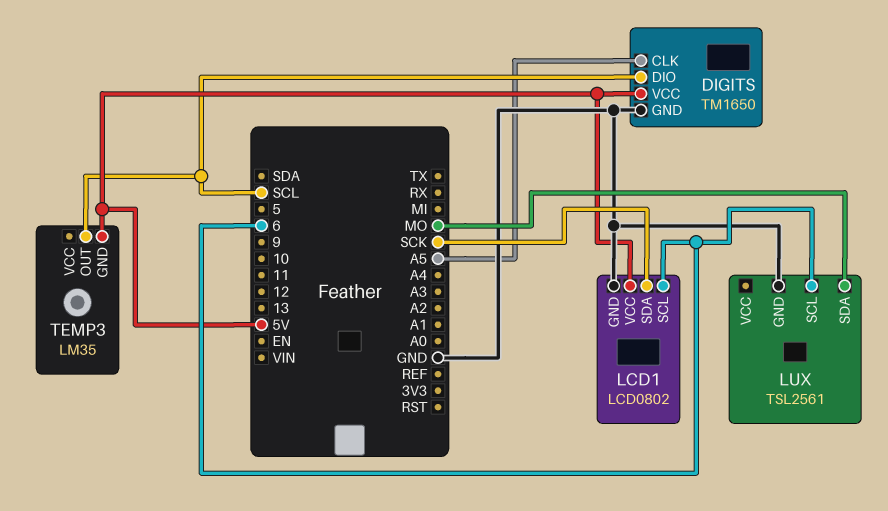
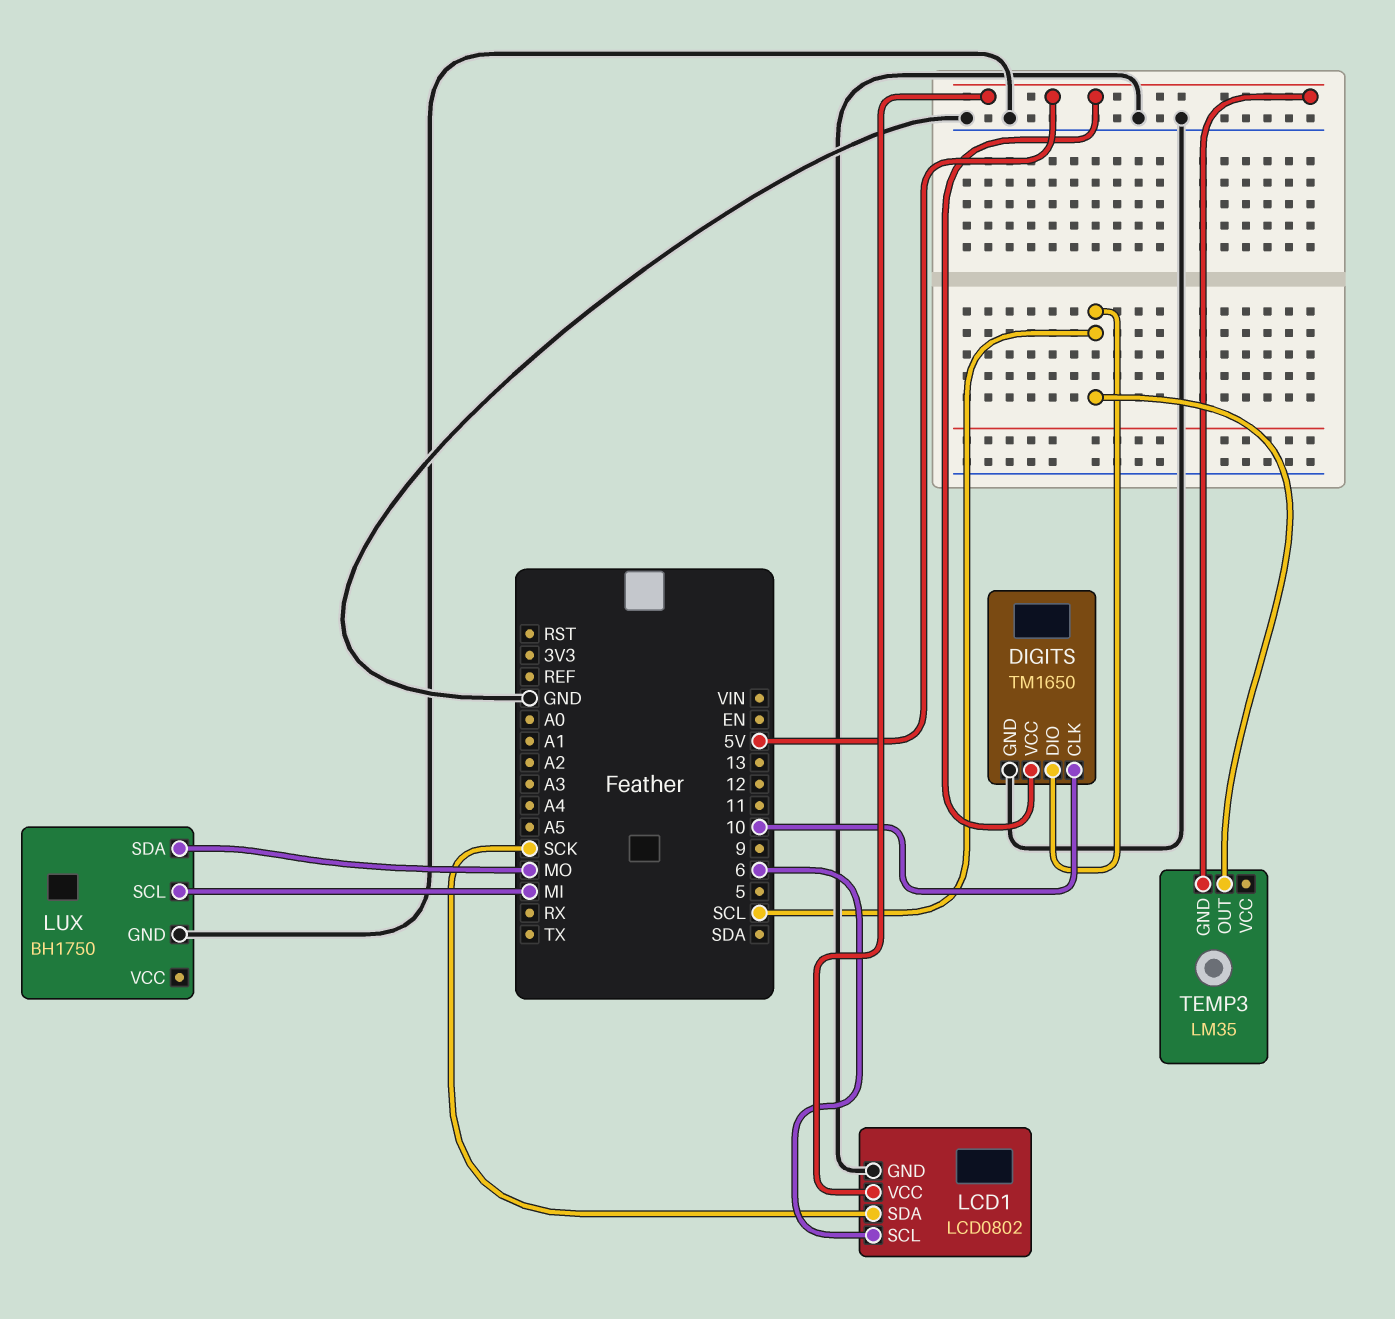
DIGITS pin CLK: A5 -> 10
LUX: TSL2561 -> BH1750
LUX pin SCL: 6 -> MI

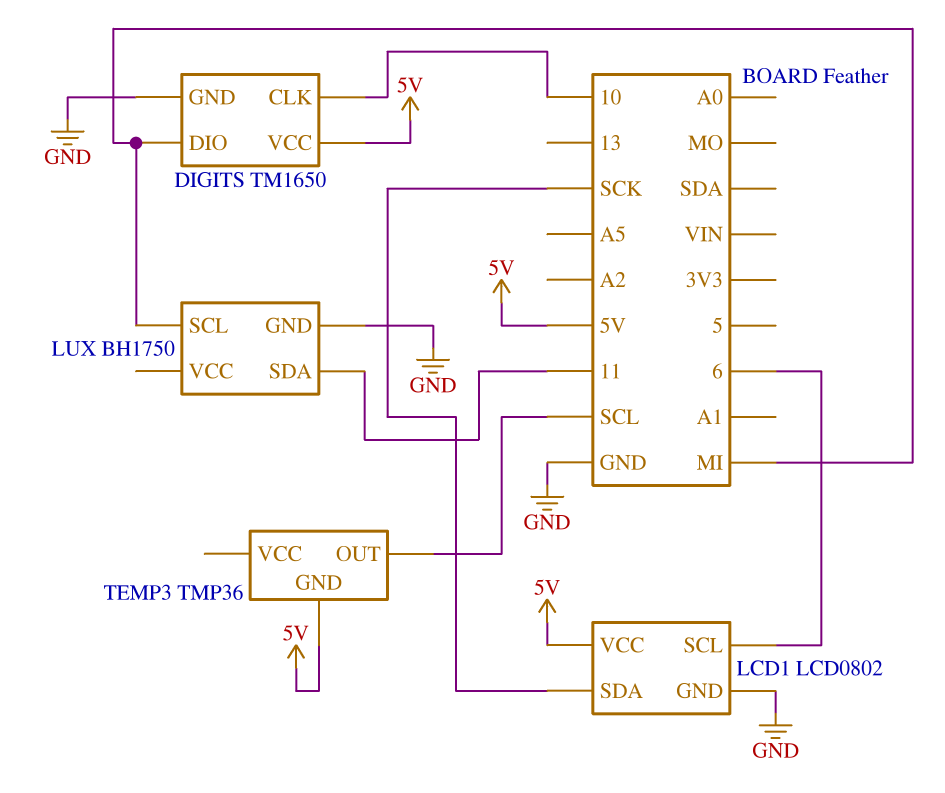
DIGITS pin DIO: SCL -> MI
LUX pin SDA: MO -> 11
TEMP3: LM35 -> TMP36

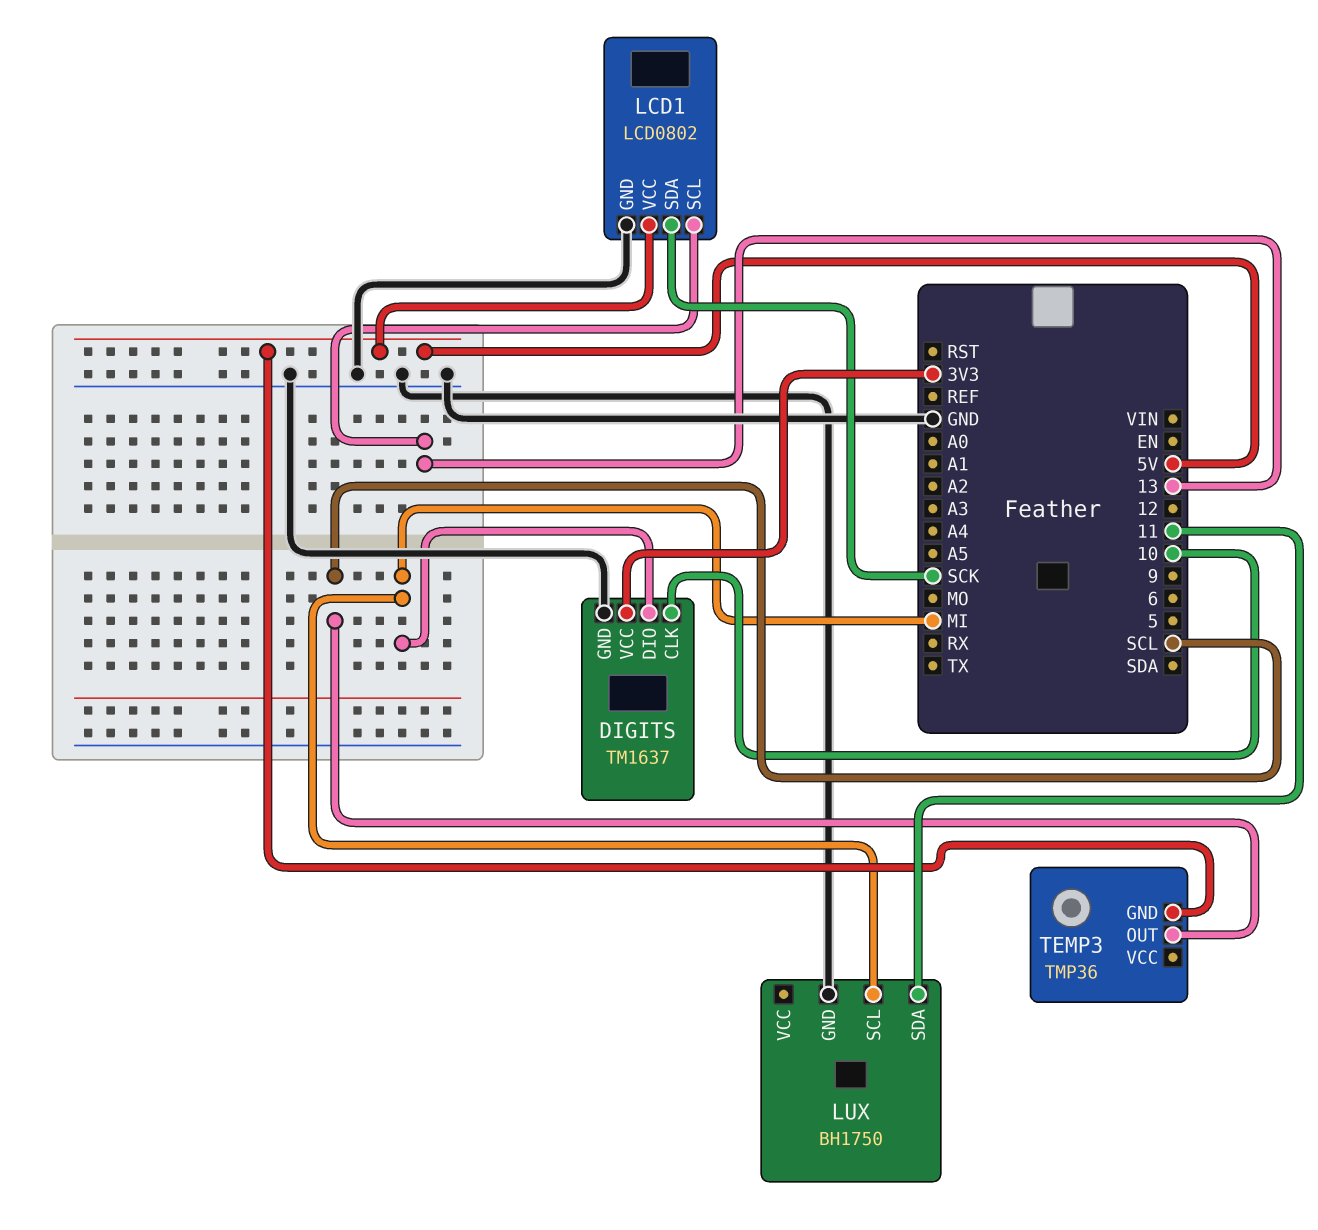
DIGITS: TM1650 -> TM1637
DIGITS pin VCC: 5V -> 3V3
LCD1 pin SCL: 6 -> 13

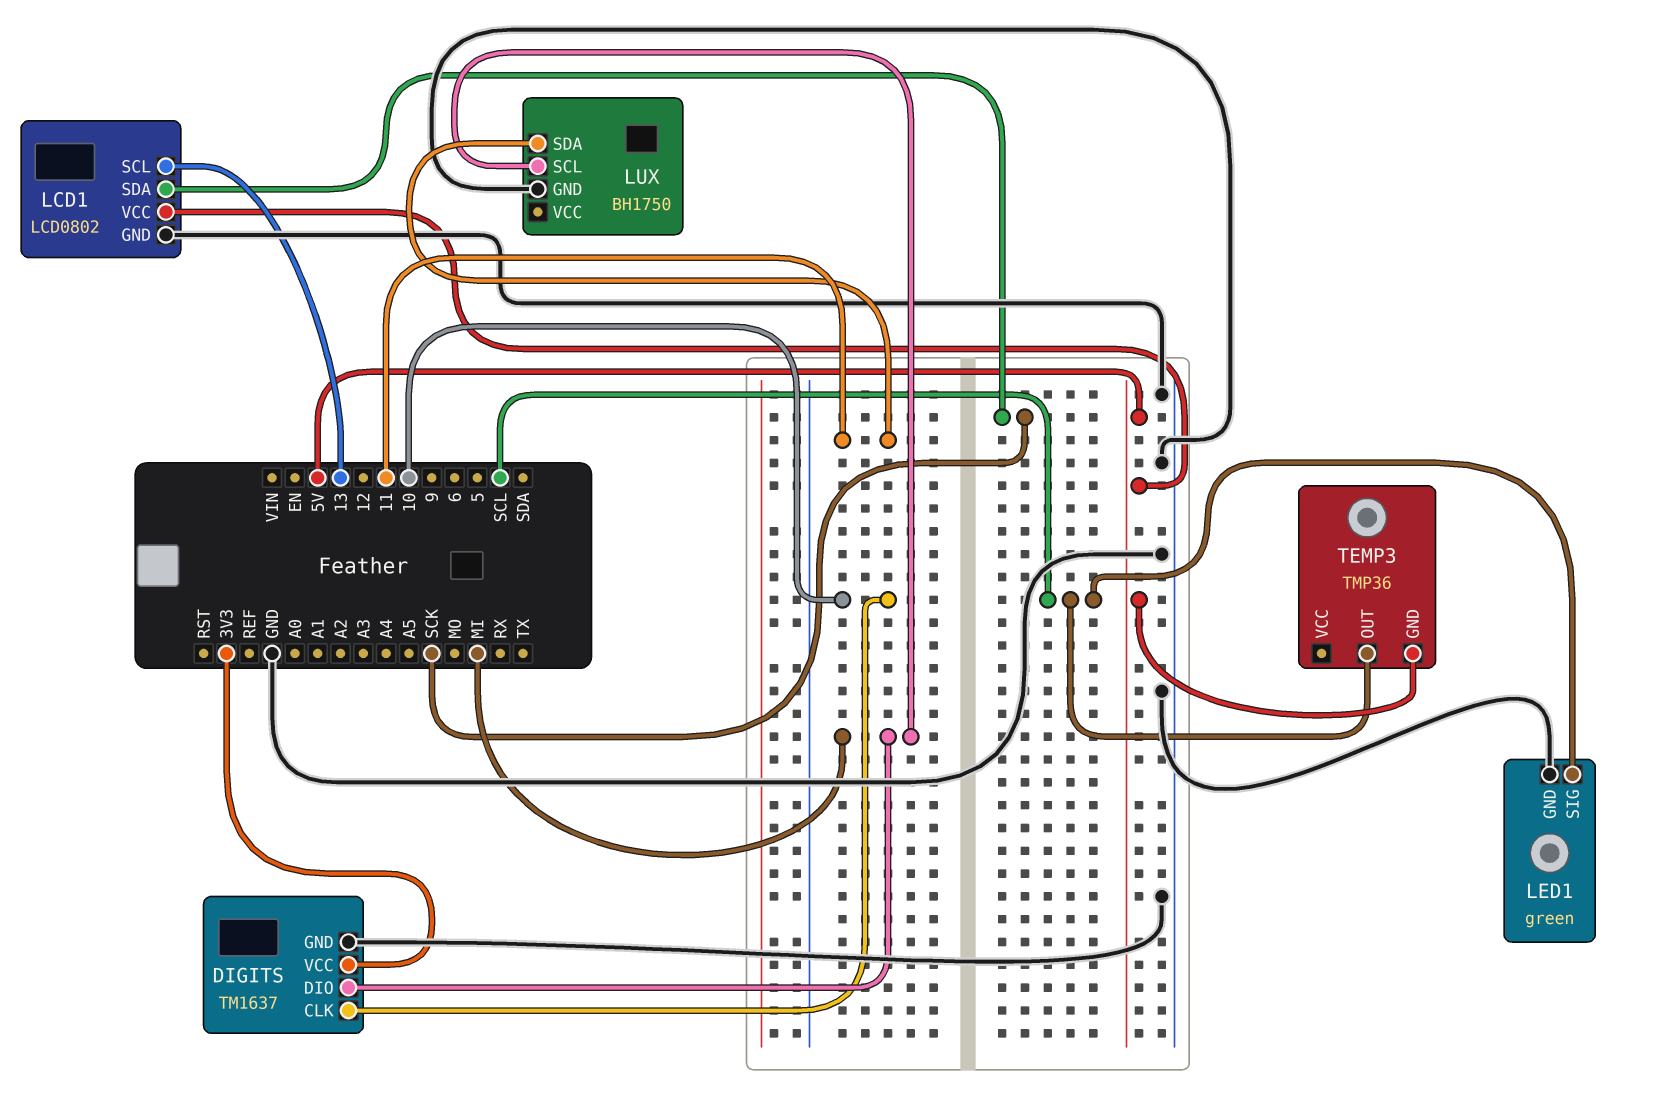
LED1: none -> green
LED1 pin GND: none -> GND
LED1 pin SIG: none -> SCL

